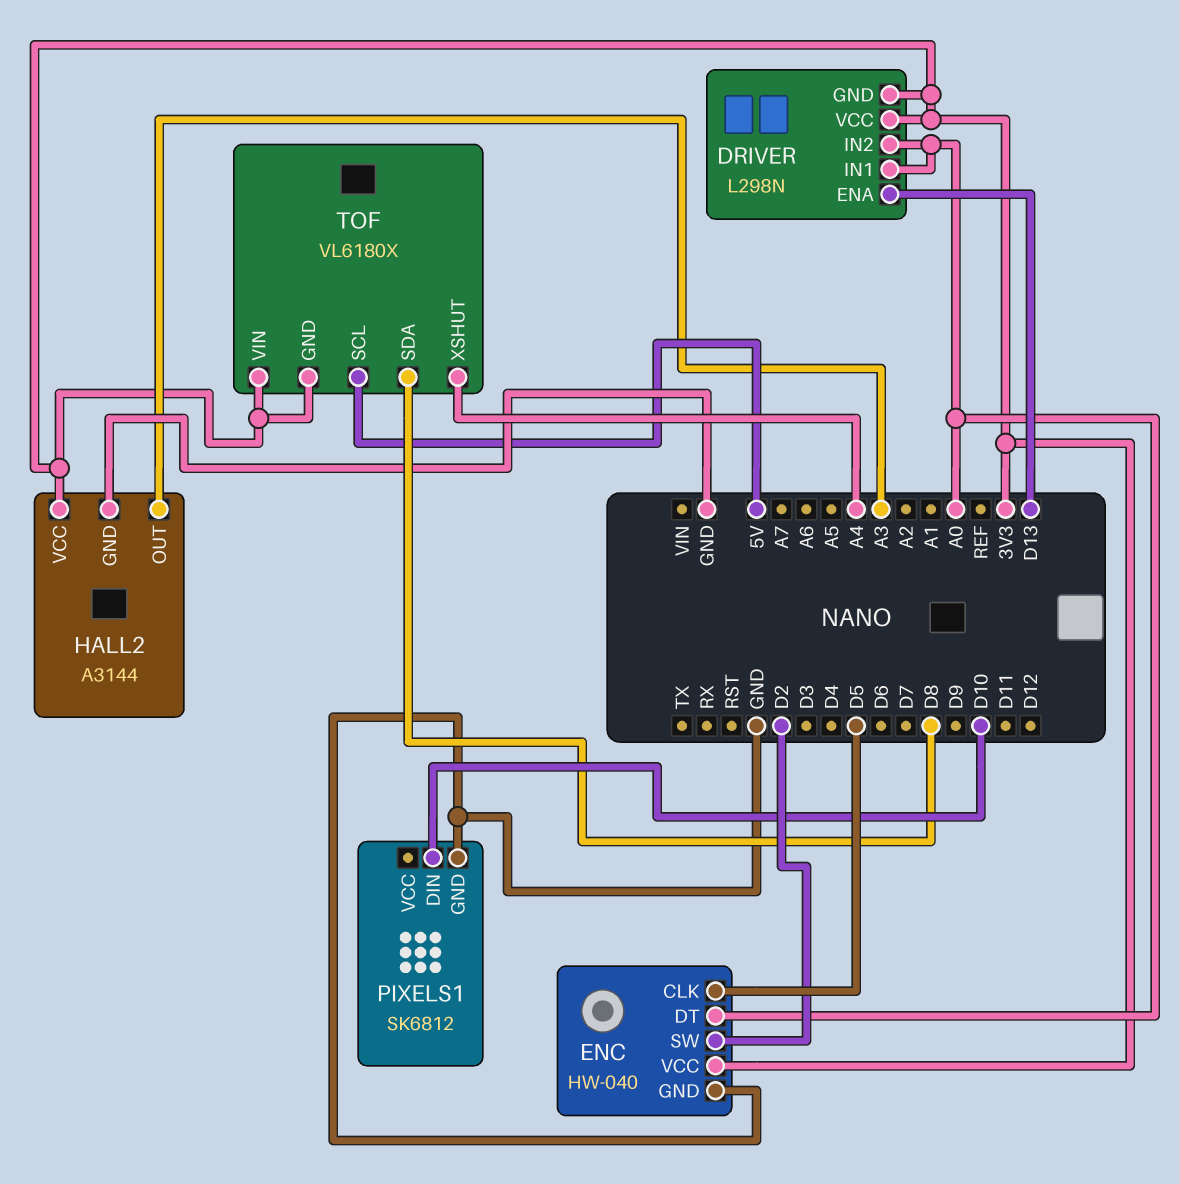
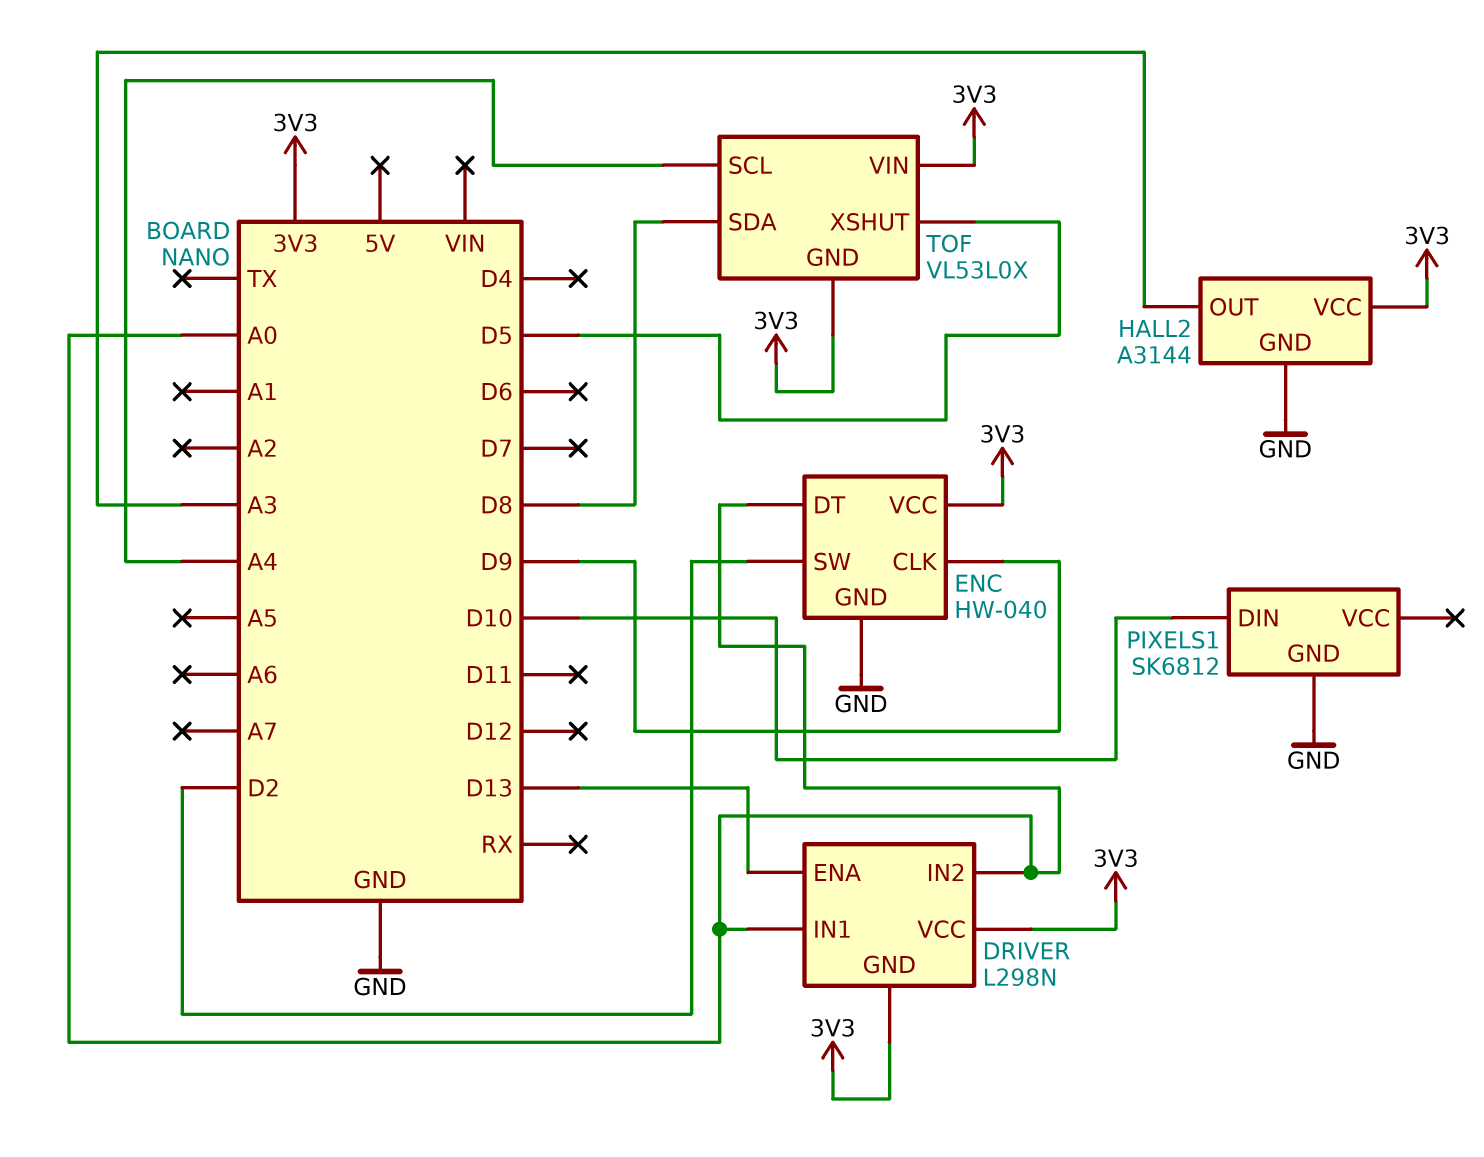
ENC pin CLK: D5 -> D9
TOF: VL6180X -> VL53L0X
TOF pin SCL: 5V -> A4
TOF pin XSHUT: A4 -> D5

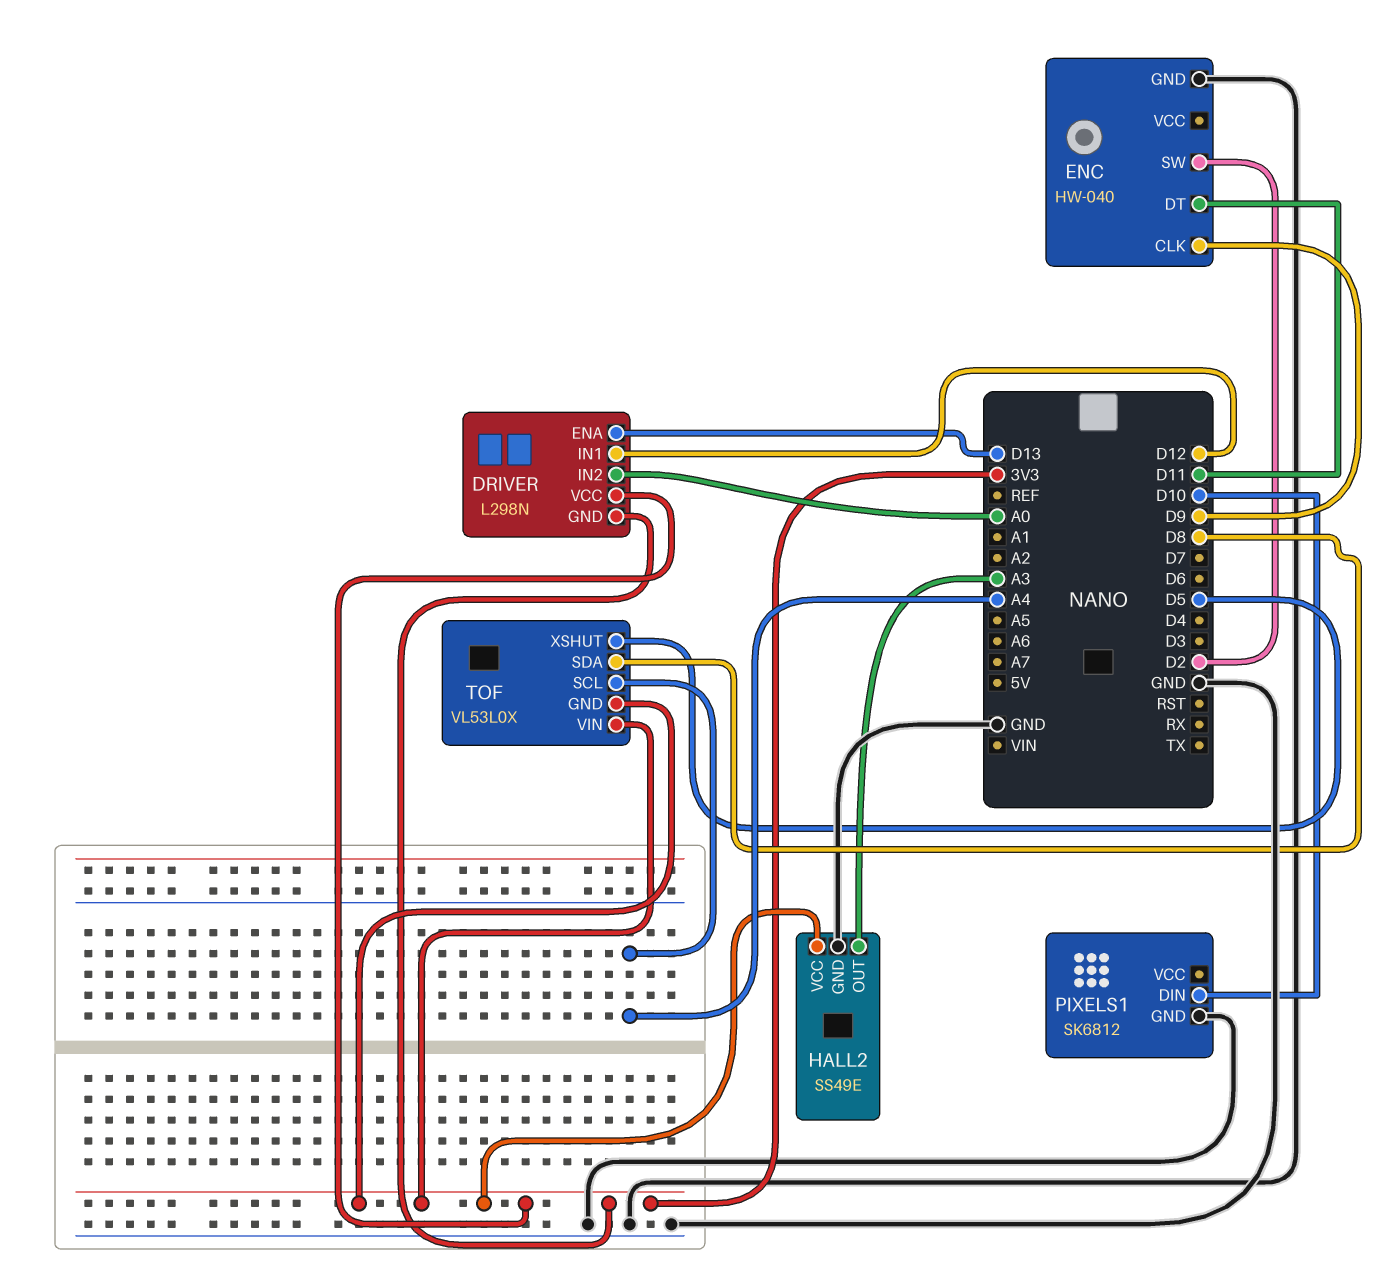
DRIVER pin IN1: A0 -> D12
ENC pin DT: A0 -> D11
ENC pin VCC: 3V3 -> none
HALL2: A3144 -> SS49E

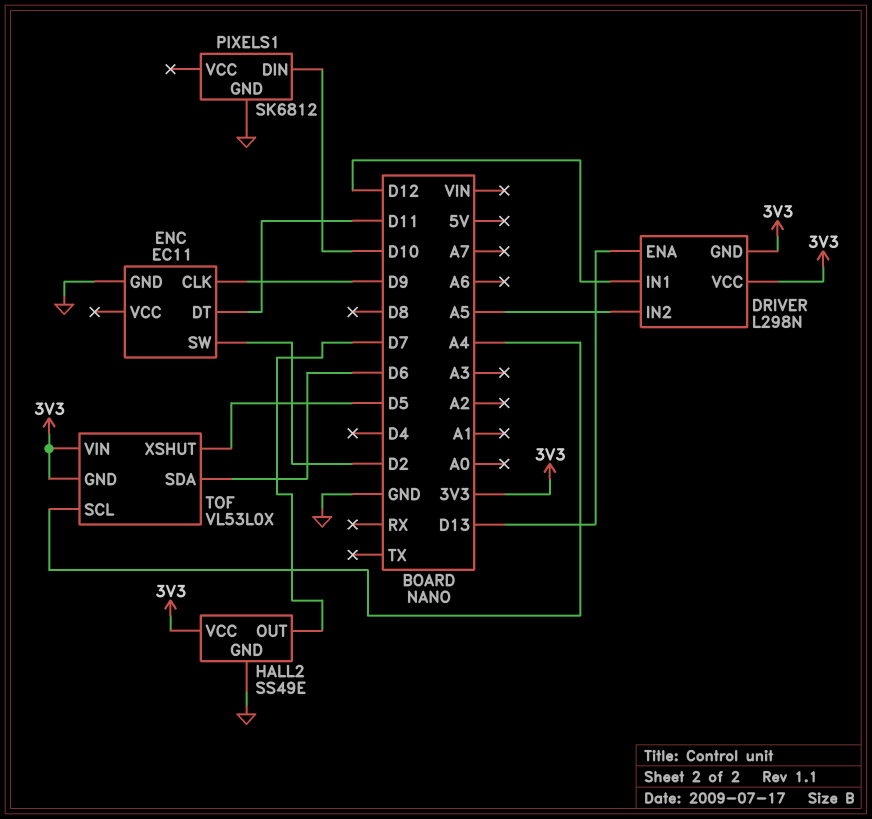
DRIVER pin IN2: A0 -> A5
ENC: HW-040 -> EC11
HALL2 pin OUT: A3 -> D7
TOF pin SDA: D8 -> D6

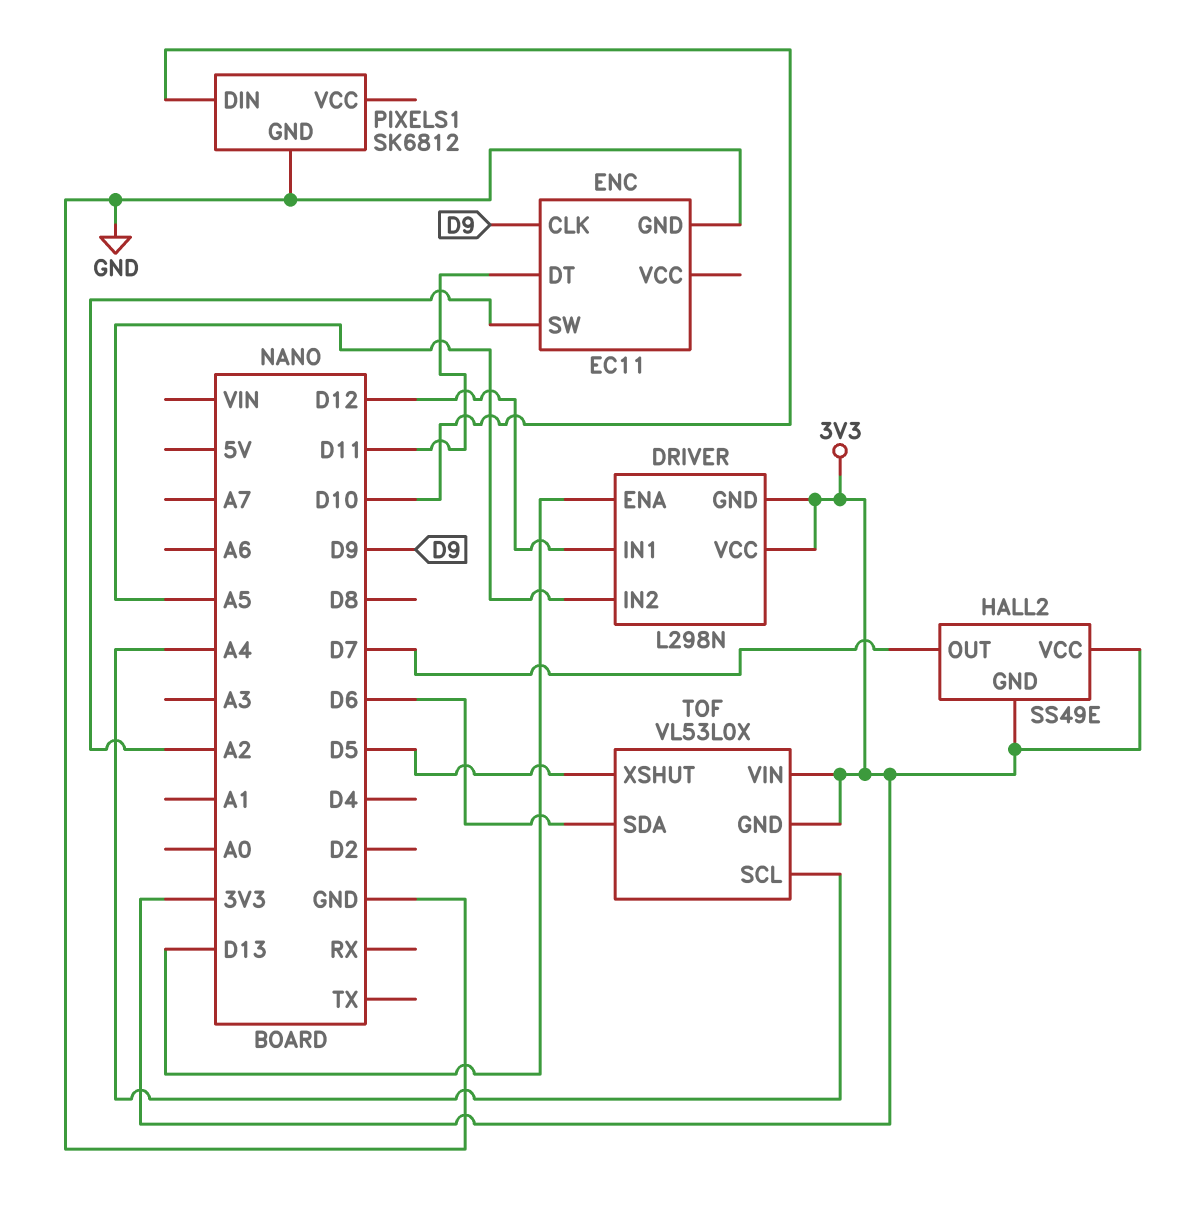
ENC pin SW: D2 -> A2
HALL2 pin GND: GND -> 3V3

